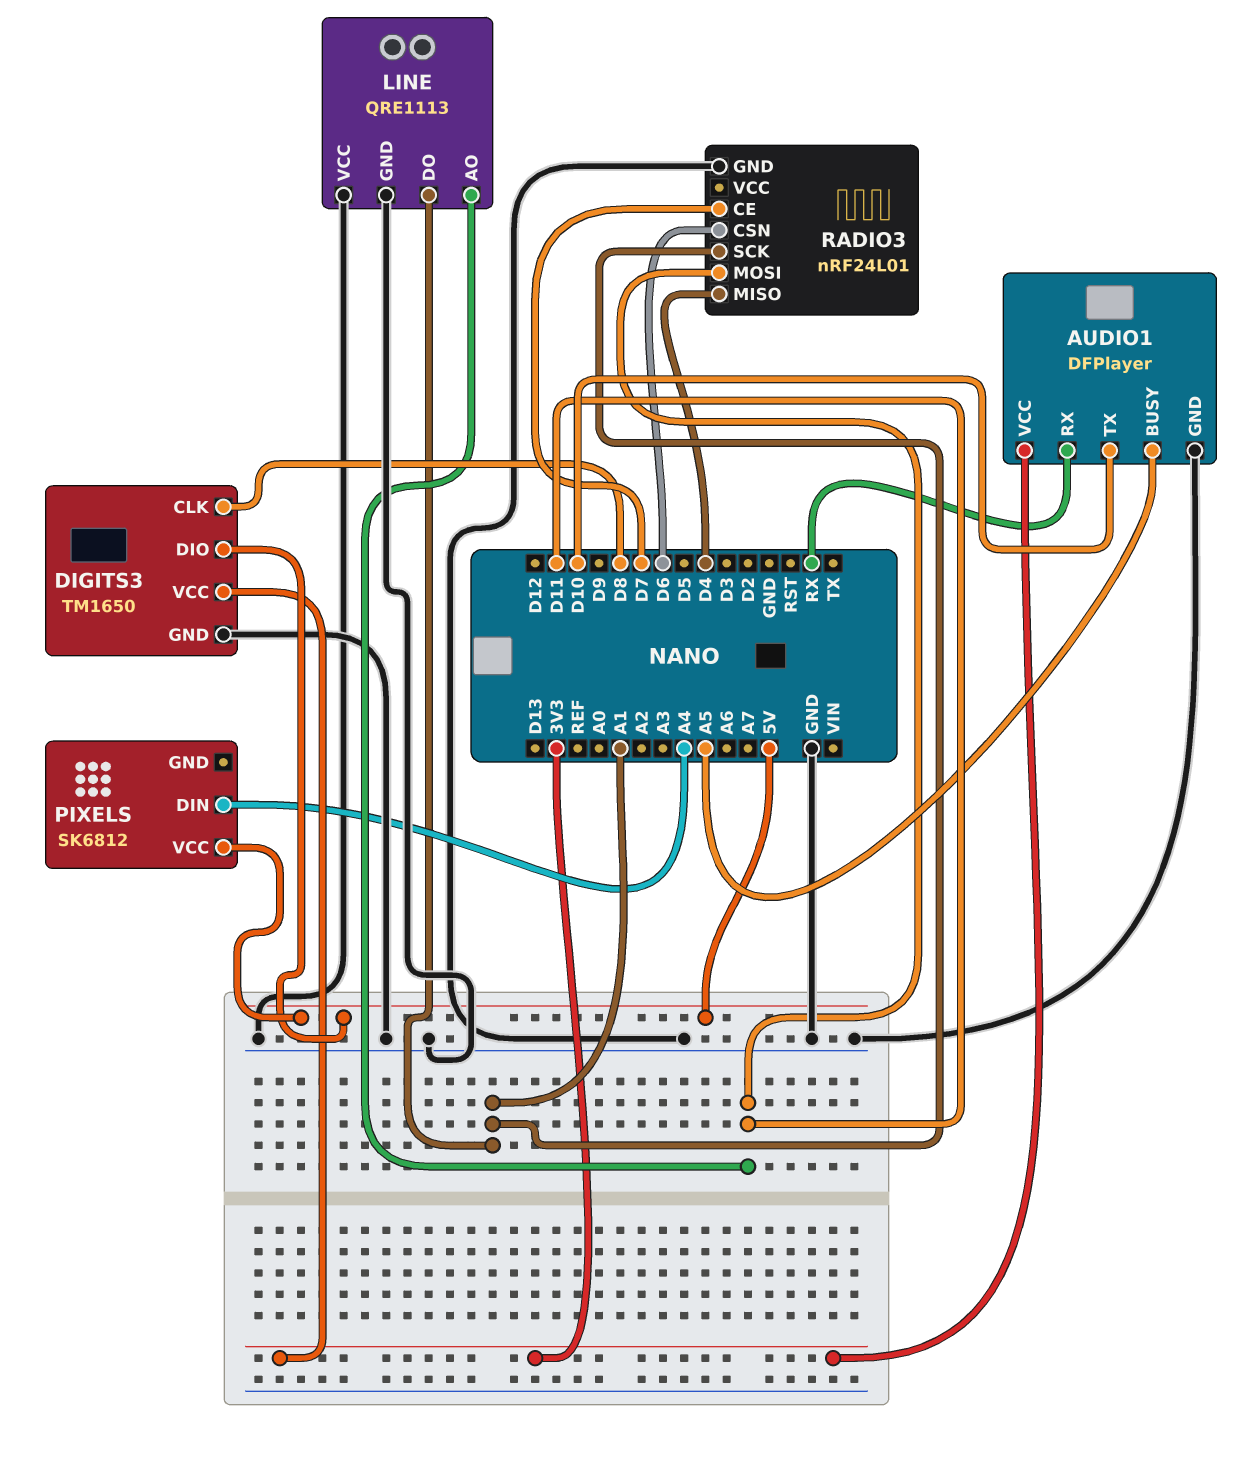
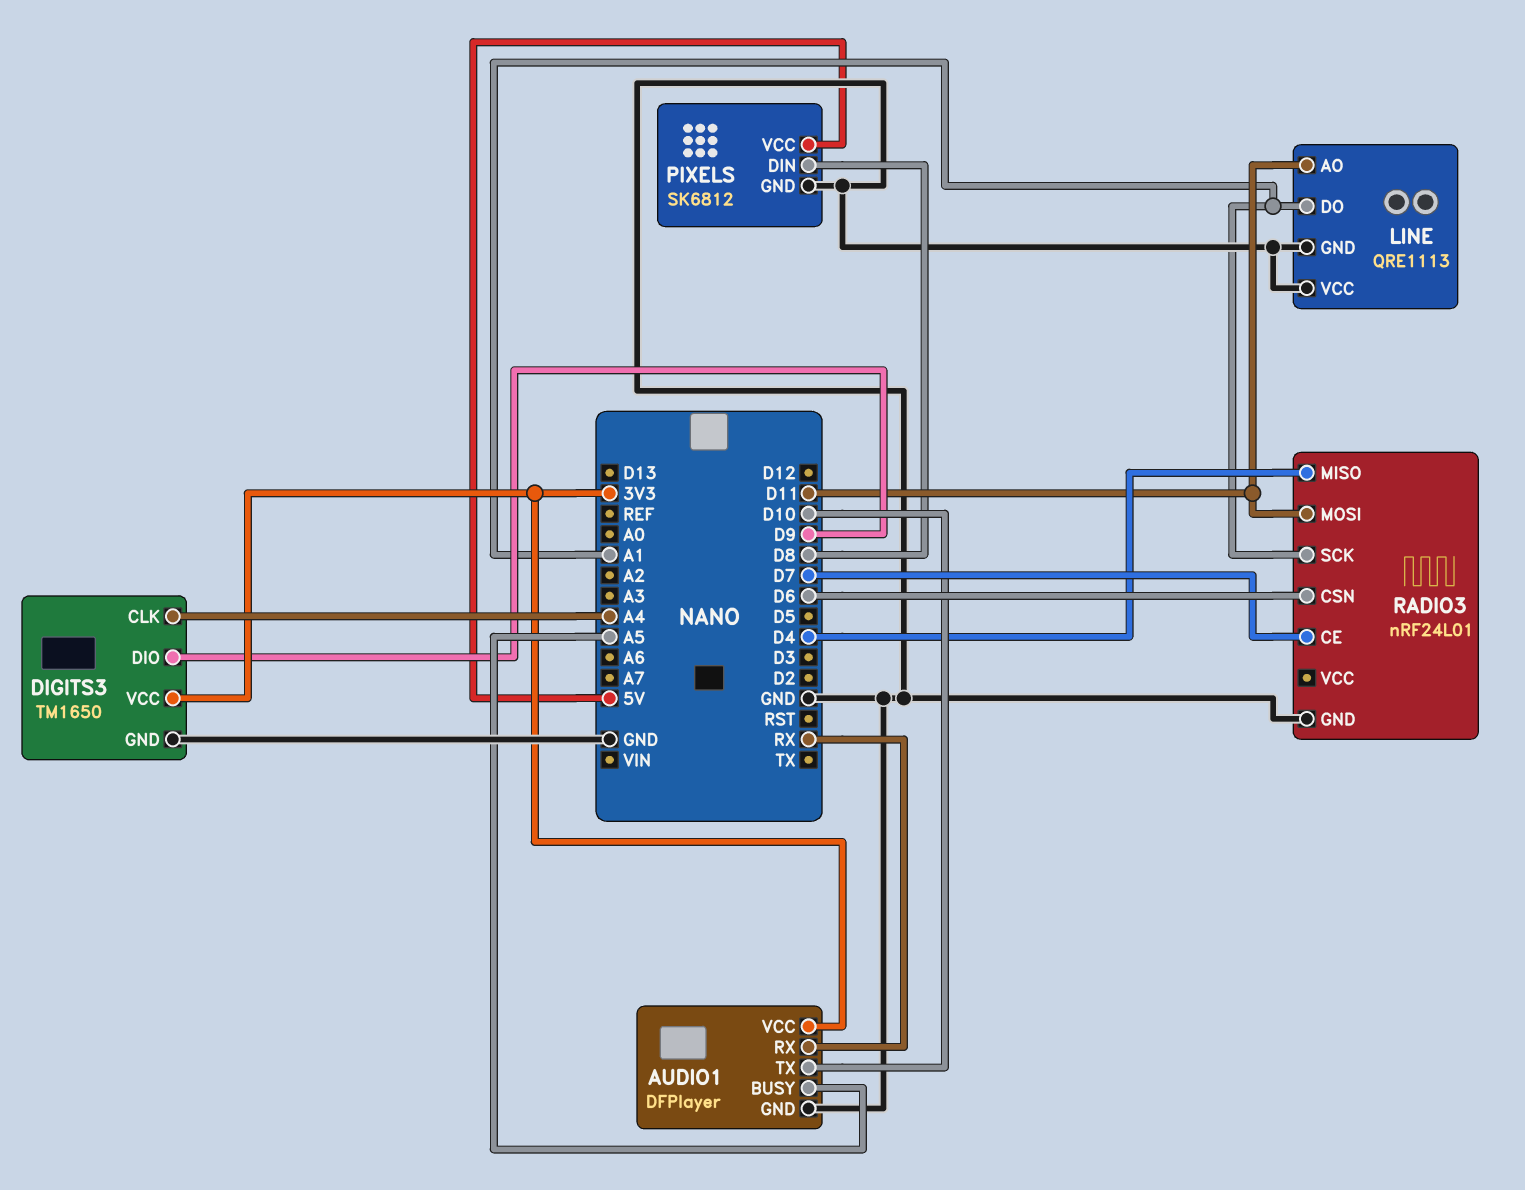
DIGITS3 pin CLK: D8 -> A4
DIGITS3 pin DIO: 5V -> D9
PIXELS pin DIN: A4 -> D8
PIXELS pin GND: none -> GND

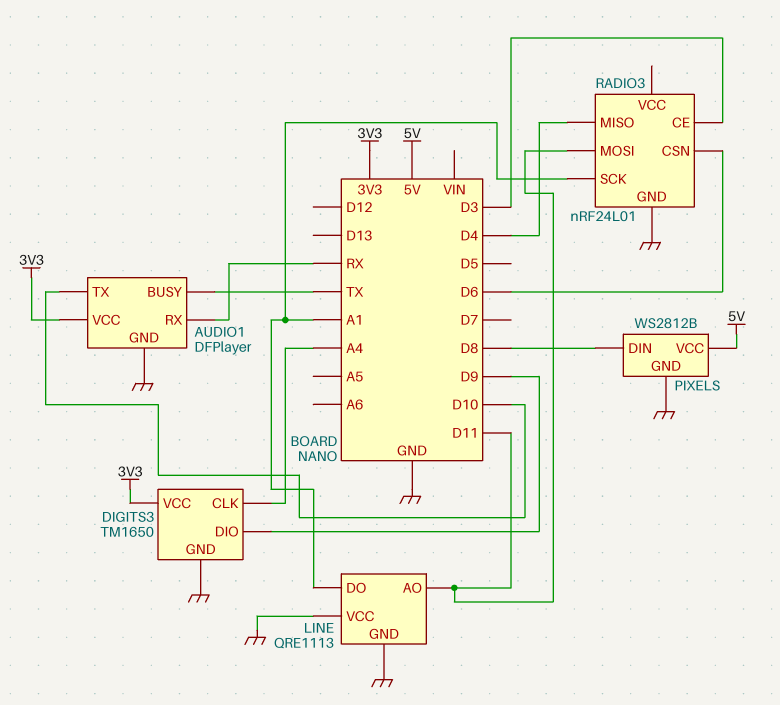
AUDIO1 pin BUSY: A5 -> TX
PIXELS: SK6812 -> WS2812B
RADIO3 pin CE: D7 -> D3

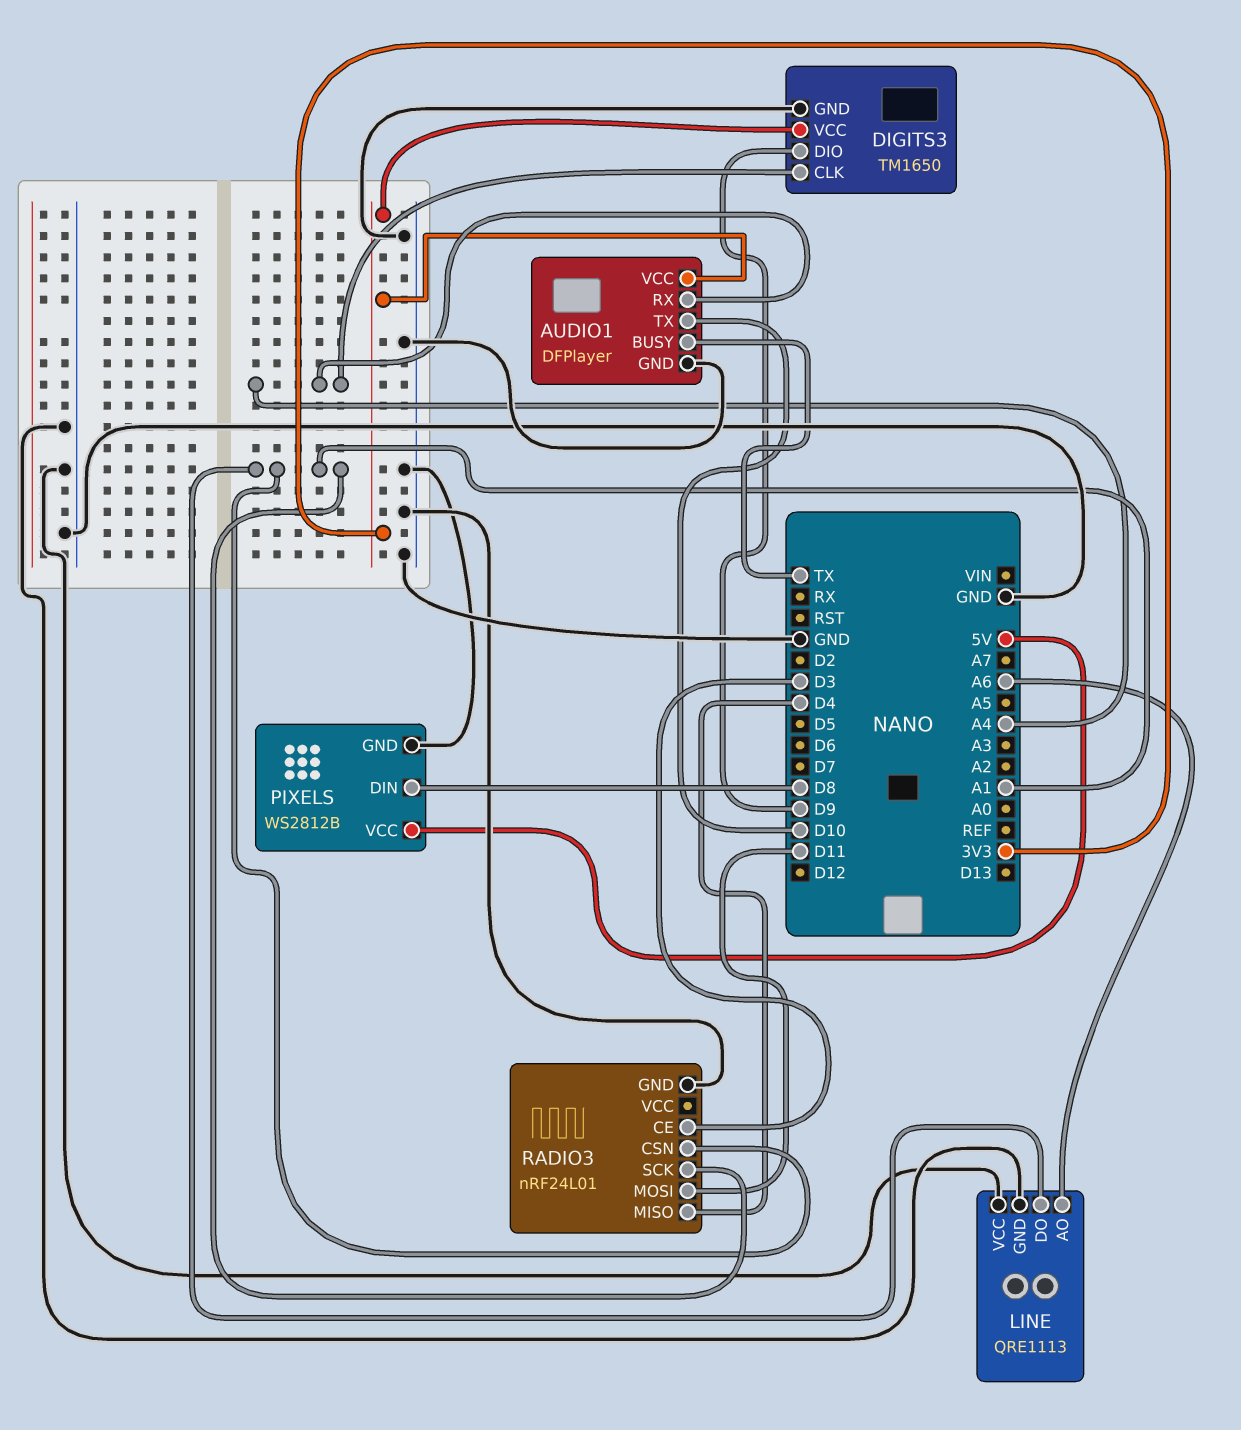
AUDIO1 pin RX: RX -> A4
LINE pin AO: D11 -> A6
RADIO3 pin CSN: D6 -> A1

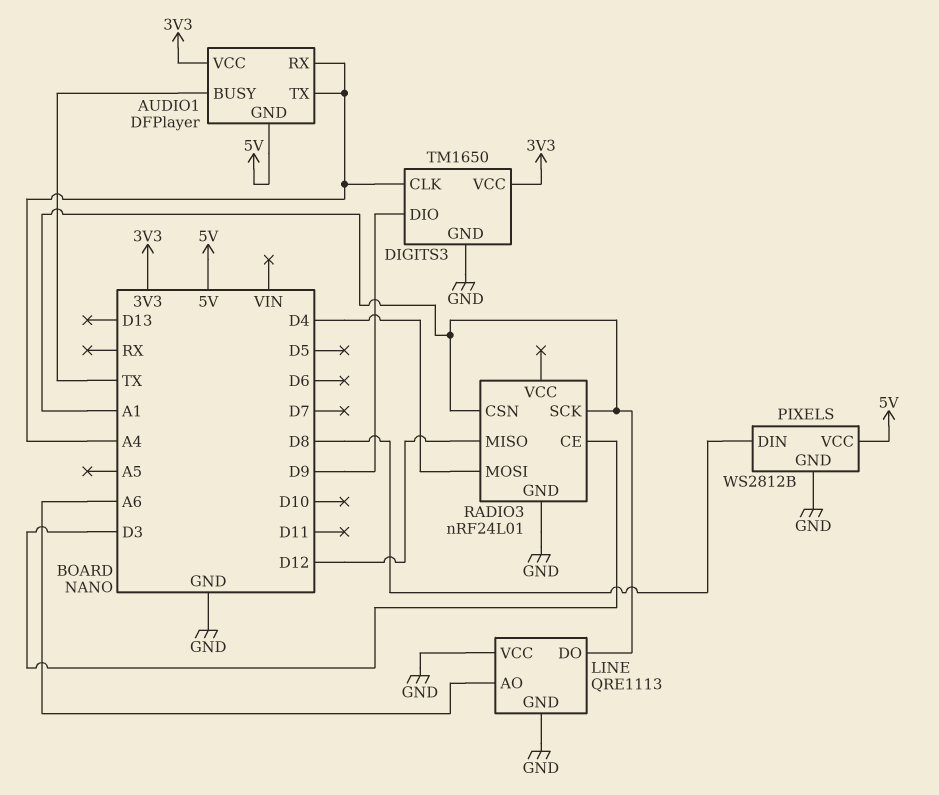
AUDIO1 pin GND: GND -> 5V
AUDIO1 pin TX: D10 -> A4
RADIO3 pin MISO: D4 -> D12
RADIO3 pin MOSI: D11 -> D4

